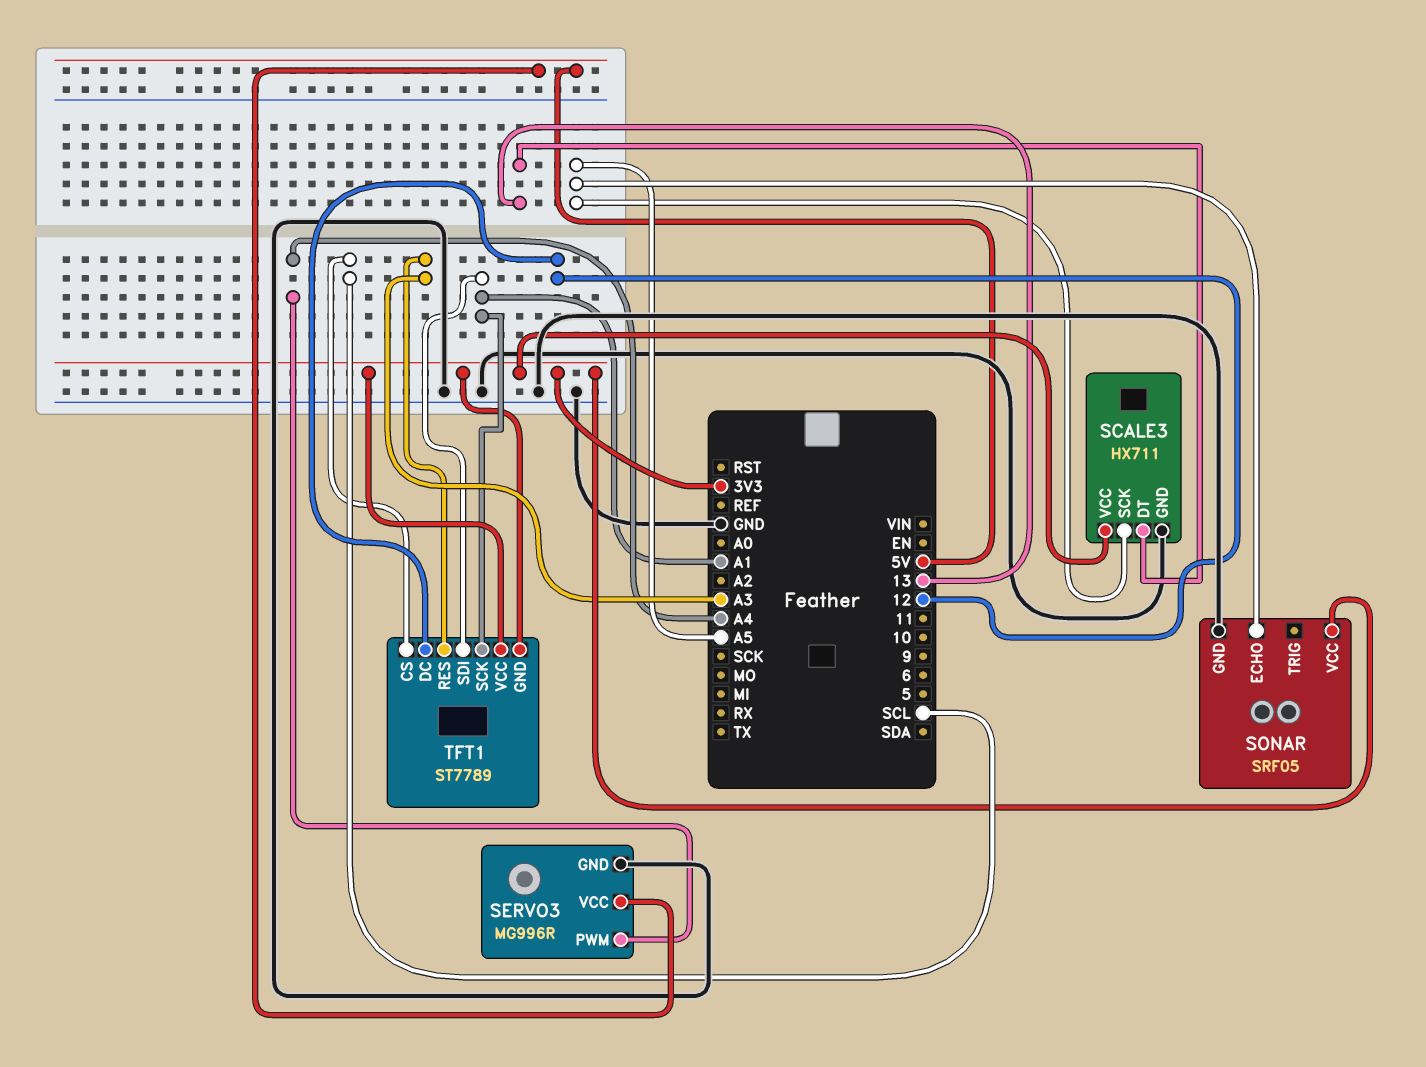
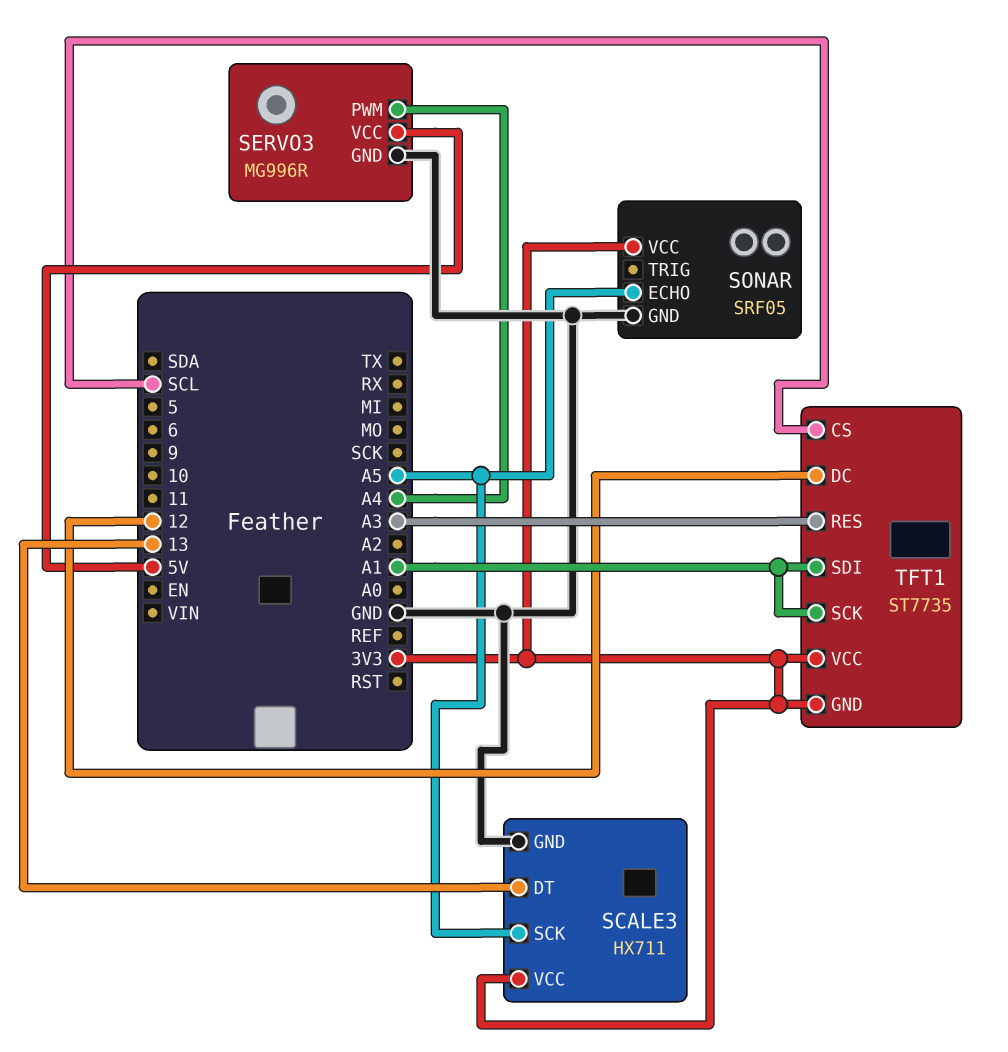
TFT1: ST7789 -> ST7735

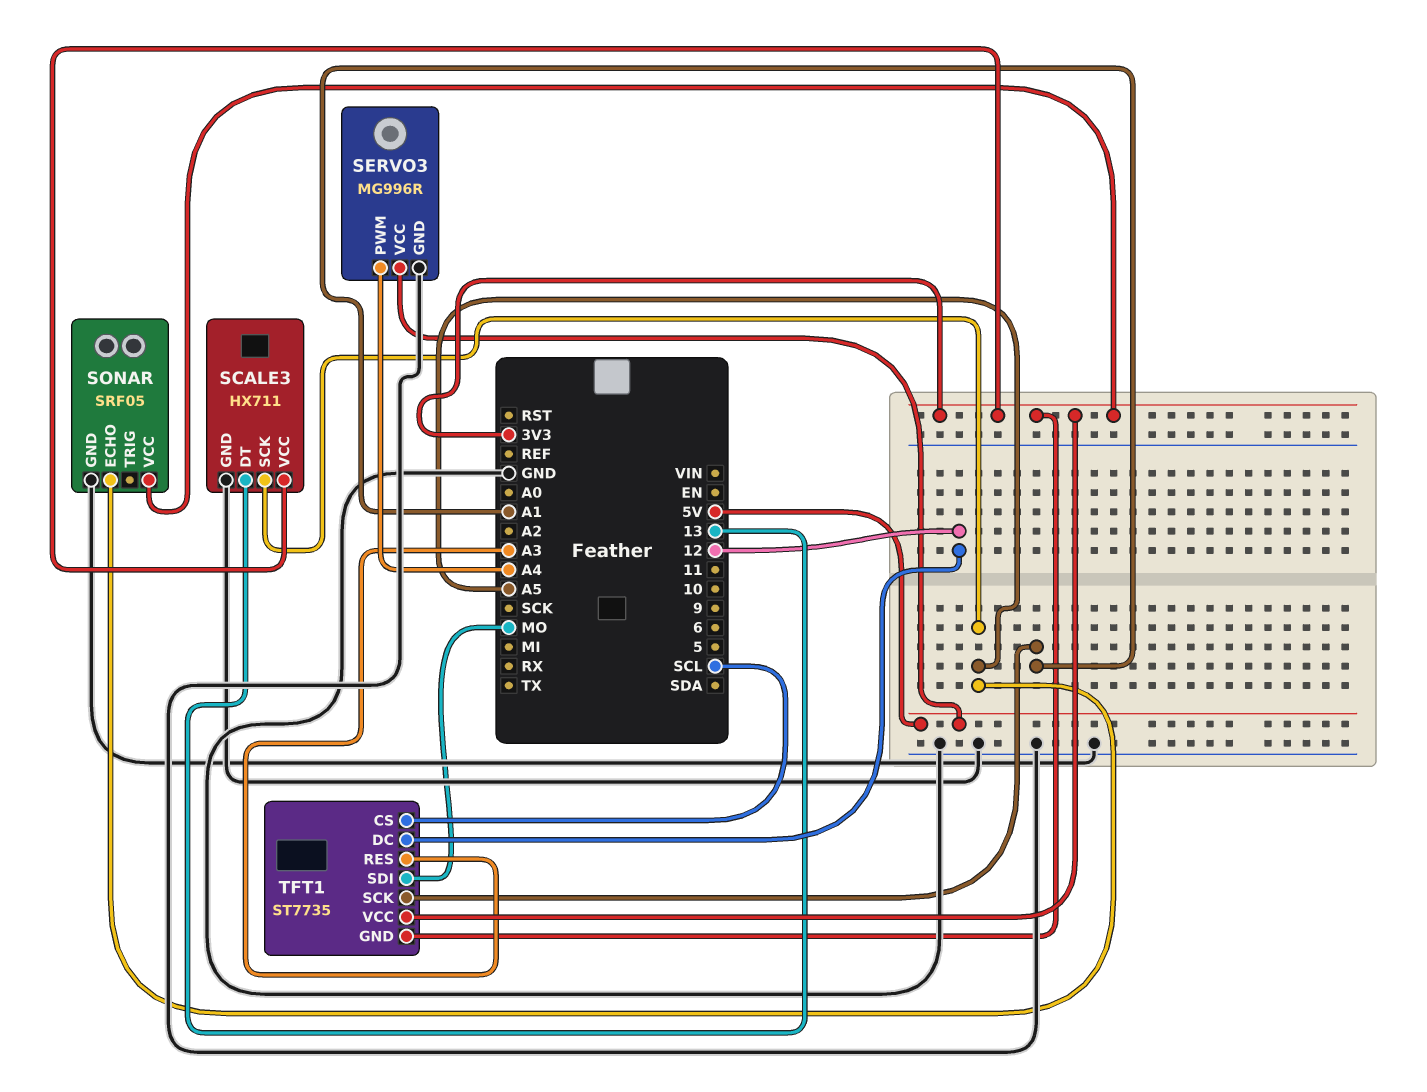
TFT1 pin SDI: A1 -> MO

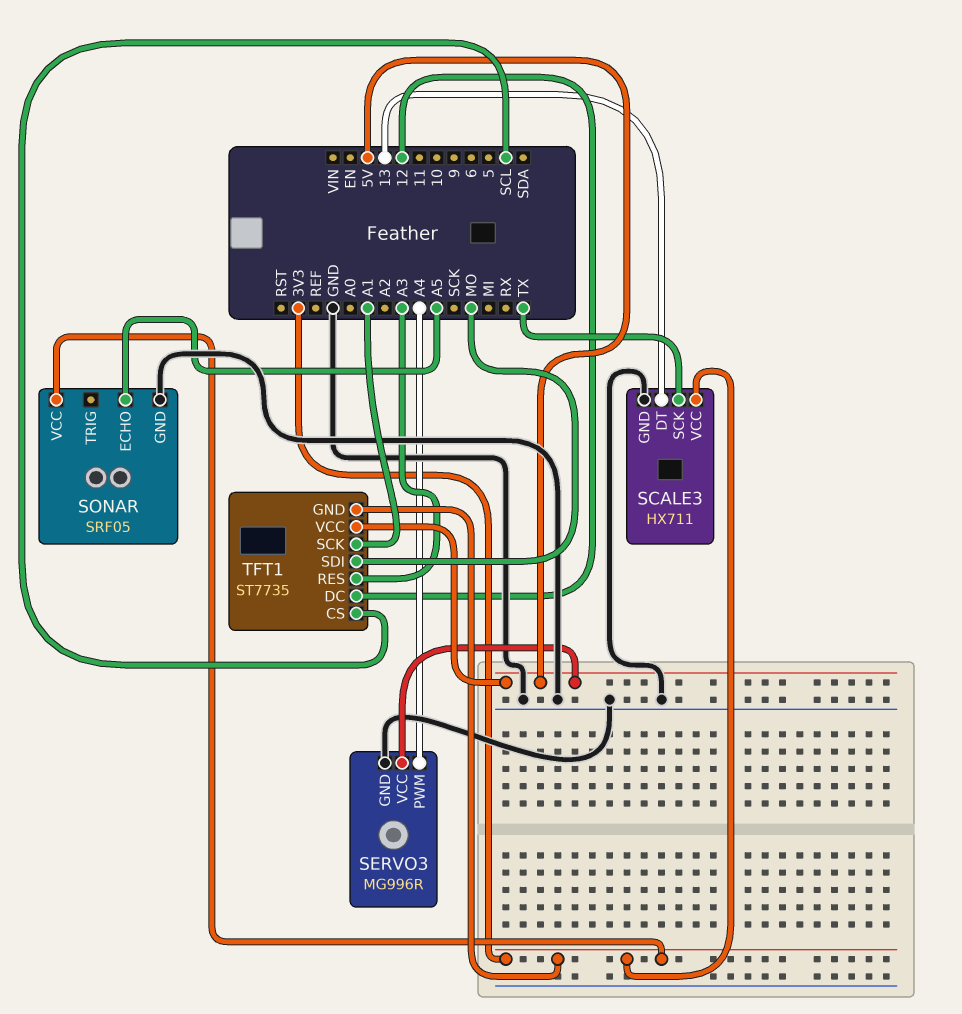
SCALE3 pin SCK: A5 -> TX
TFT1 pin VCC: 3V3 -> 5V

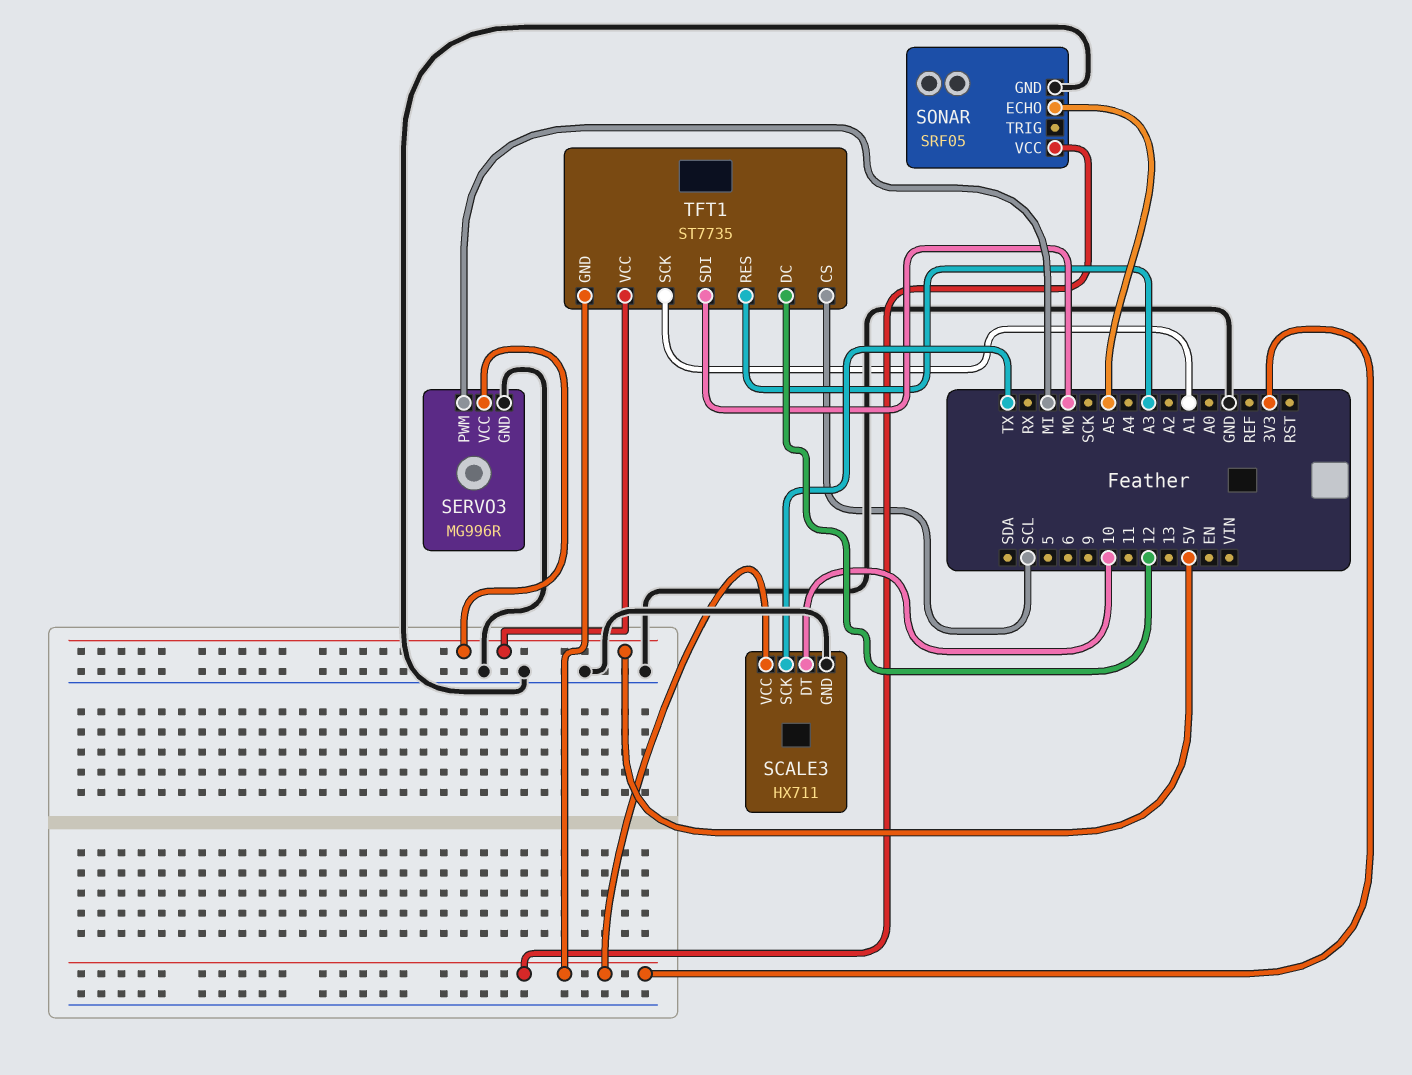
SCALE3 pin DT: 13 -> 10
SERVO3 pin PWM: A4 -> MI

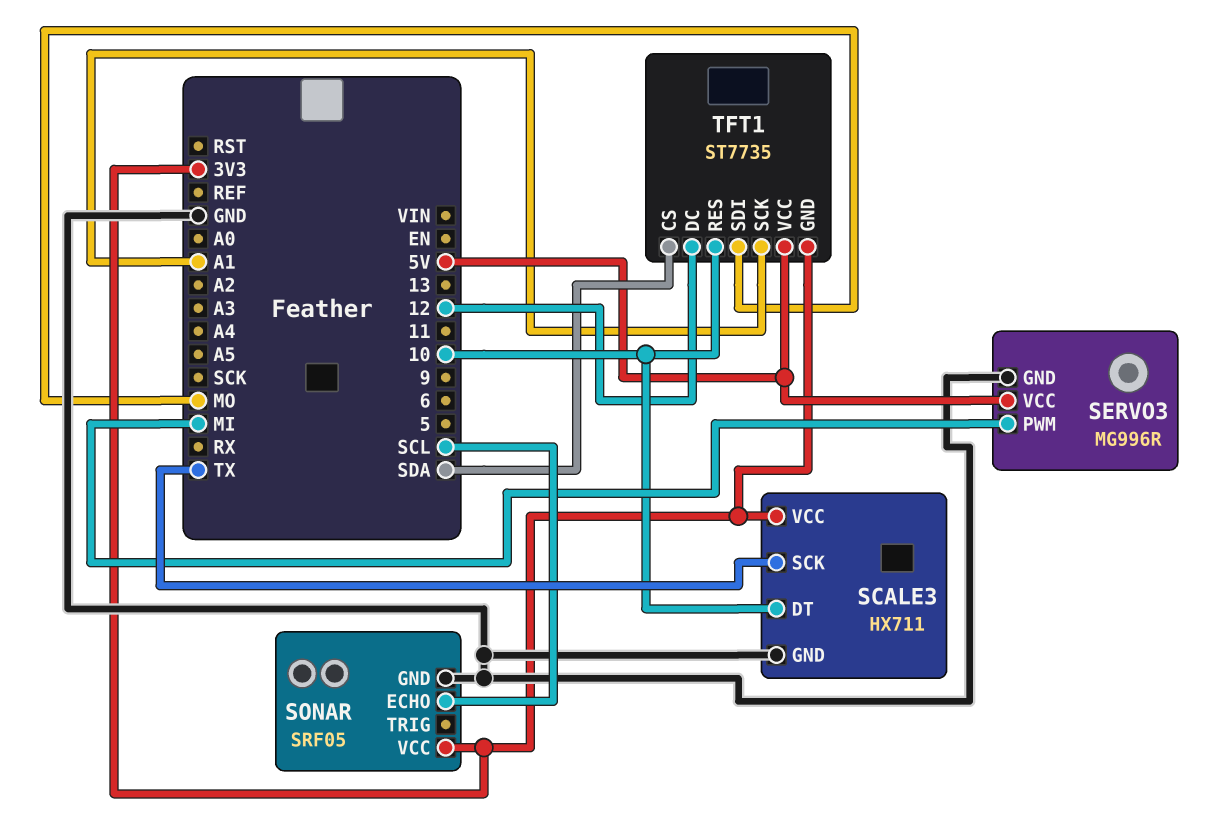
SONAR pin ECHO: A5 -> SCL
TFT1 pin CS: SCL -> SDA
TFT1 pin RES: A3 -> 10

